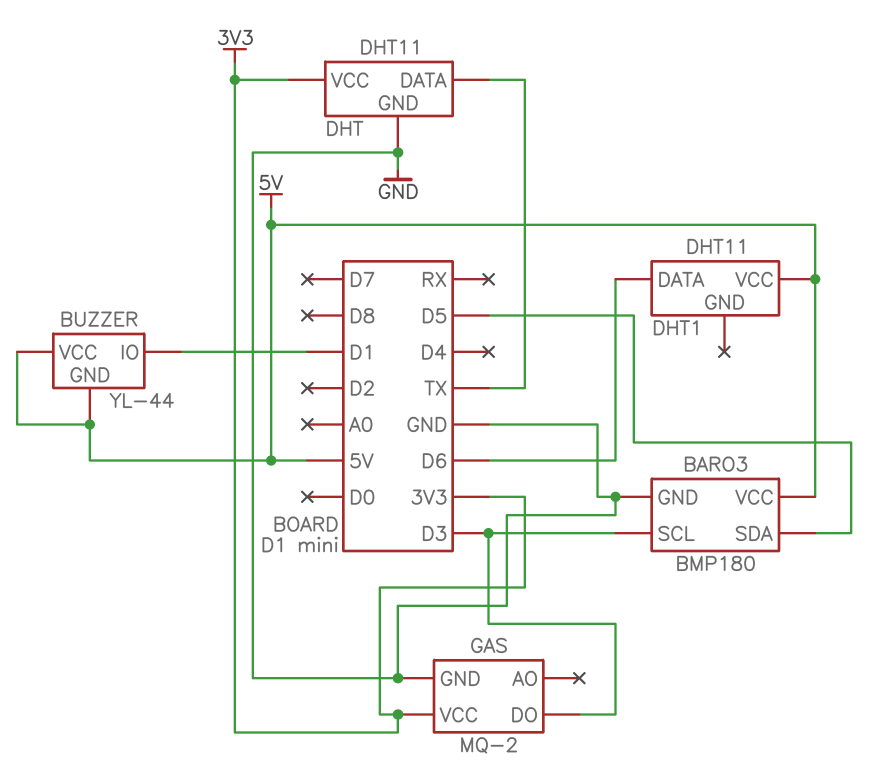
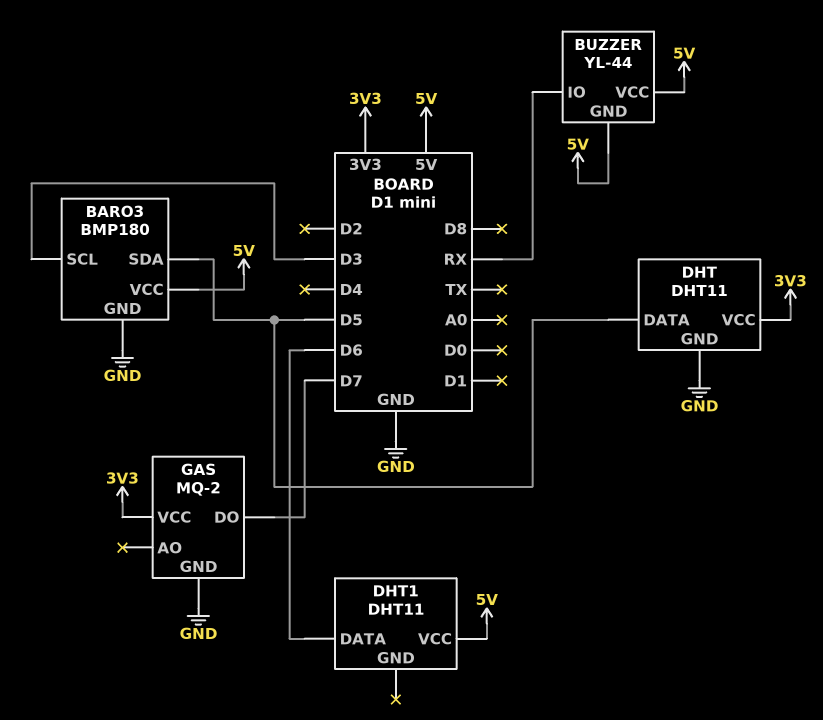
BUZZER pin IO: D1 -> RX
DHT pin DATA: TX -> D5
GAS pin DO: D3 -> D7

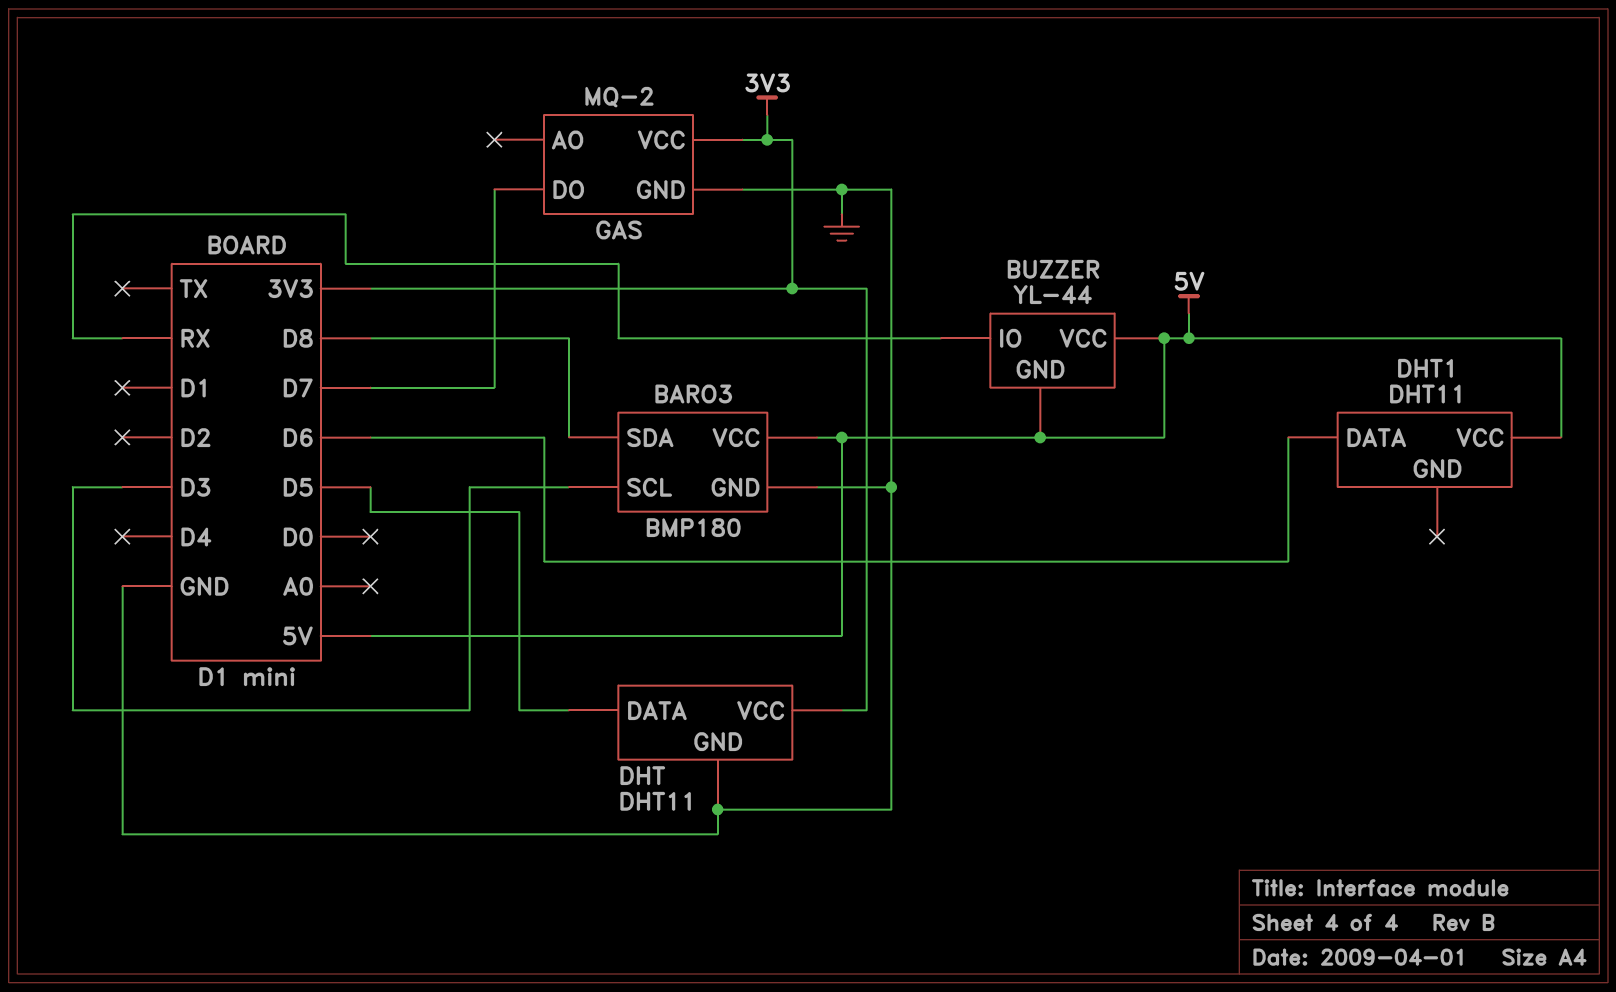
BARO3 pin SDA: D5 -> D8

